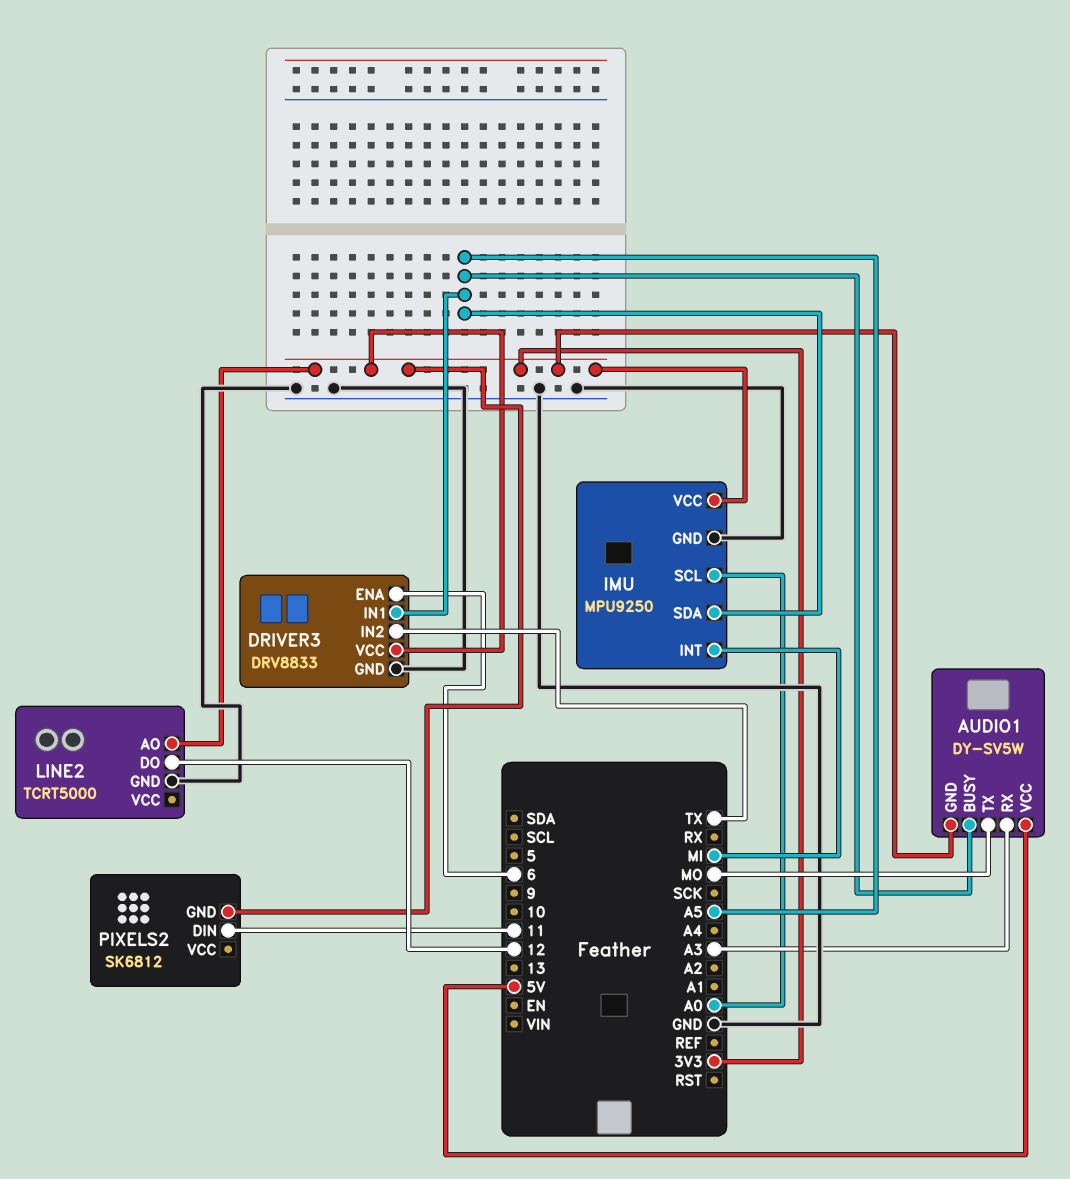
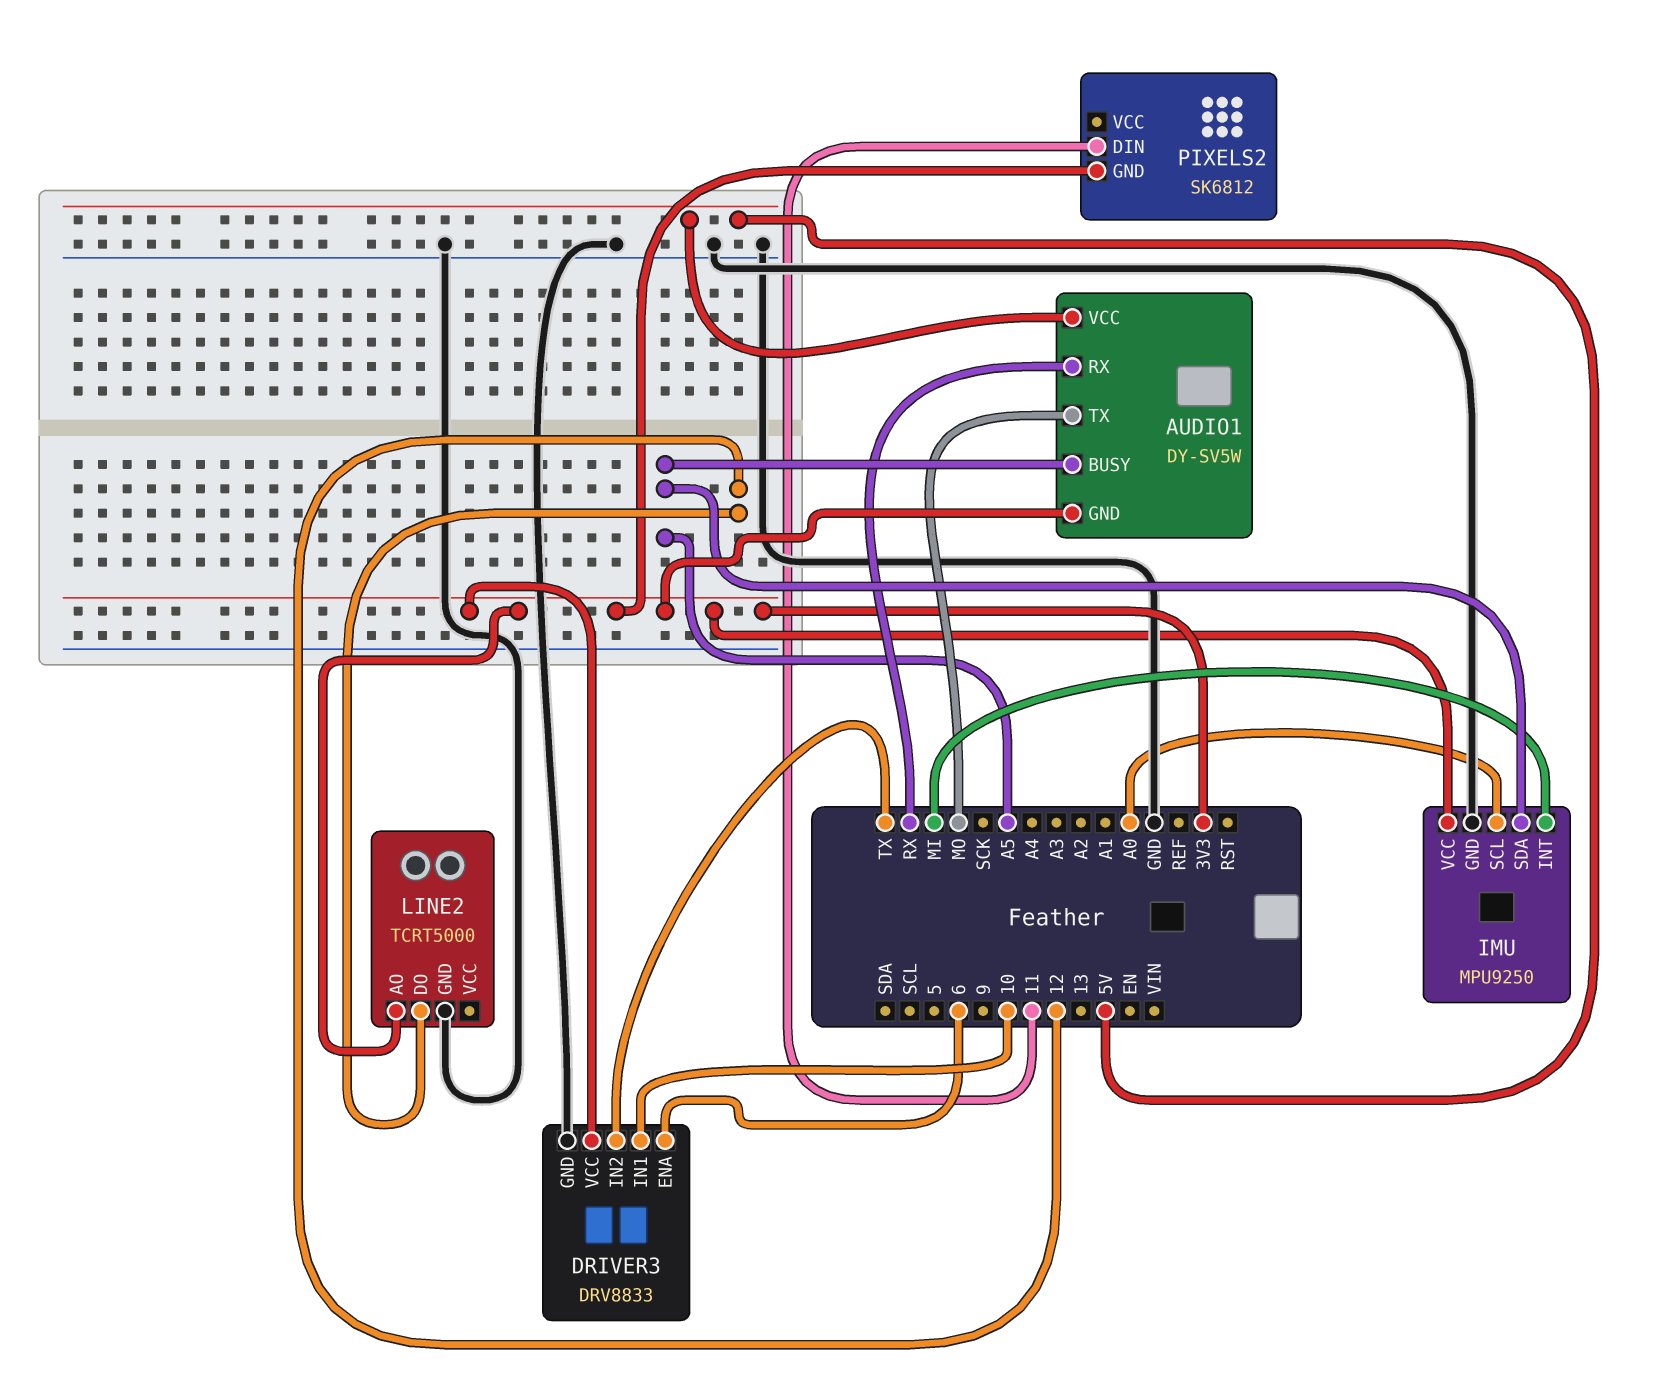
AUDIO1 pin RX: A3 -> RX
DRIVER3 pin IN1: A5 -> 10

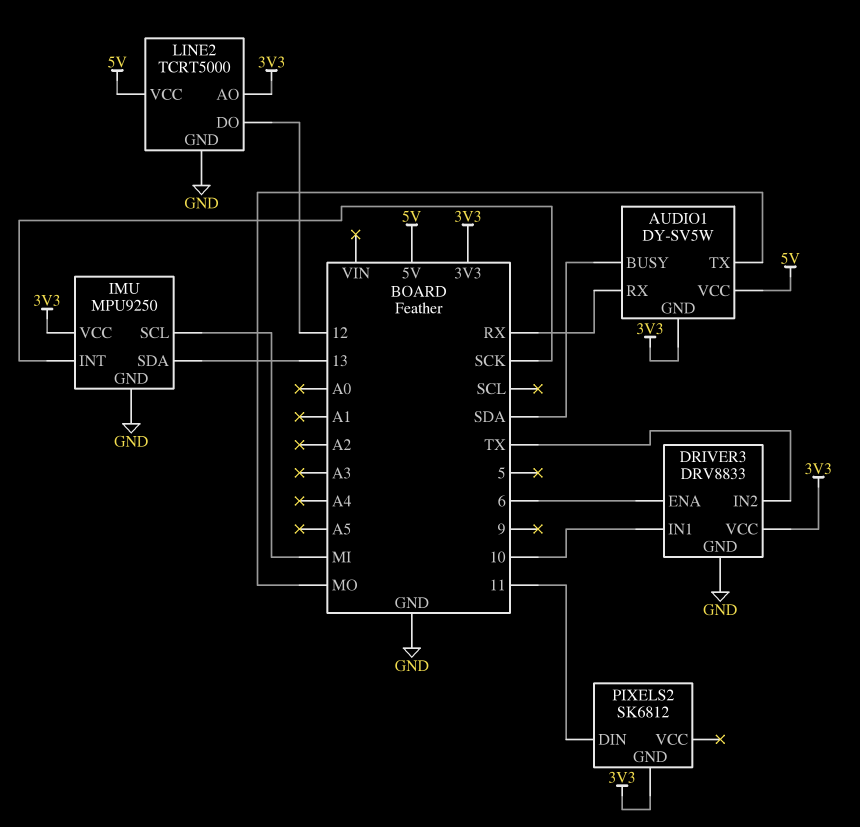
AUDIO1 pin BUSY: A5 -> SDA
IMU pin INT: MI -> SCK
IMU pin SCL: A0 -> MI
IMU pin SDA: A5 -> 13
LINE2 pin VCC: none -> 5V

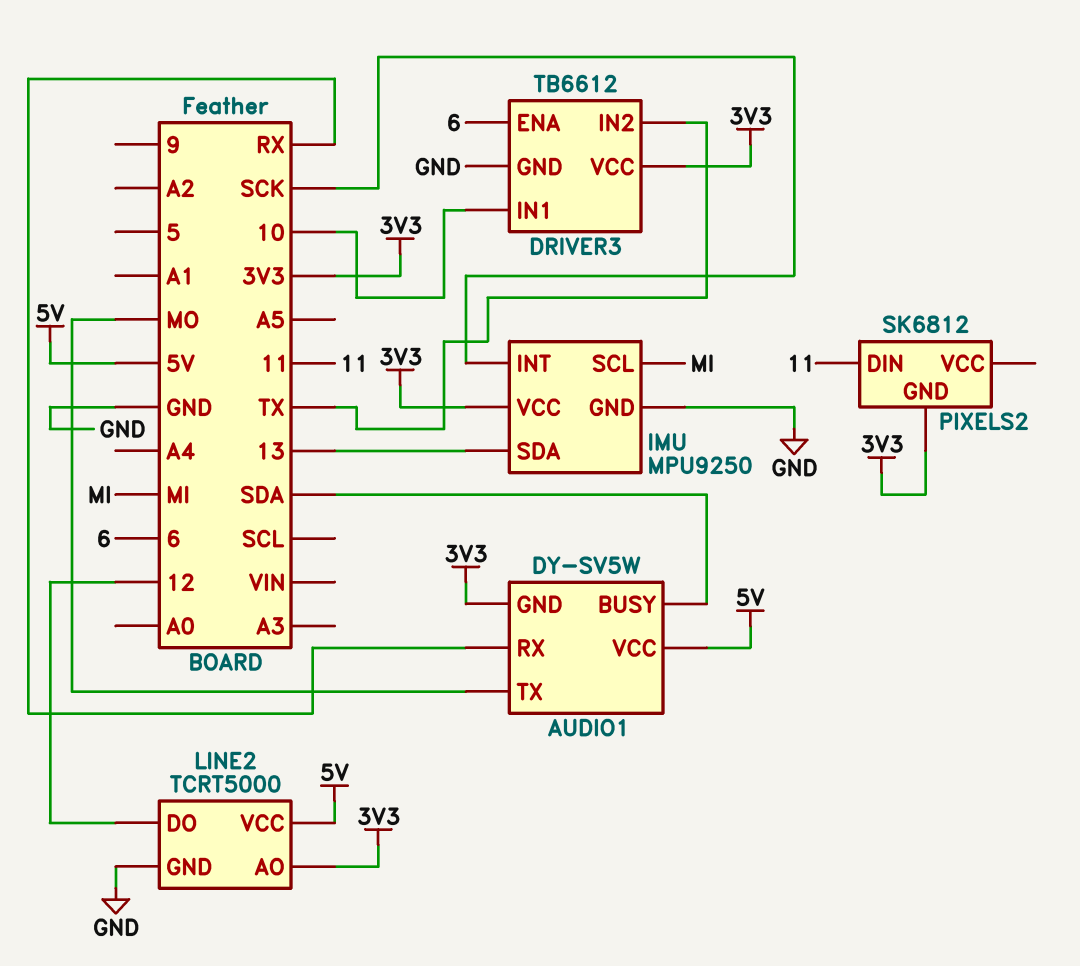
DRIVER3: DRV8833 -> TB6612

